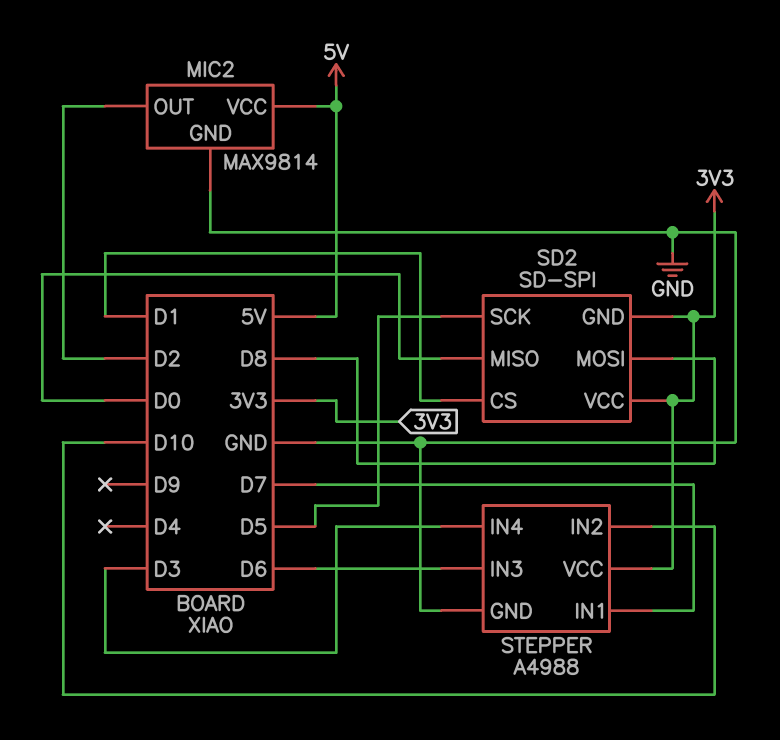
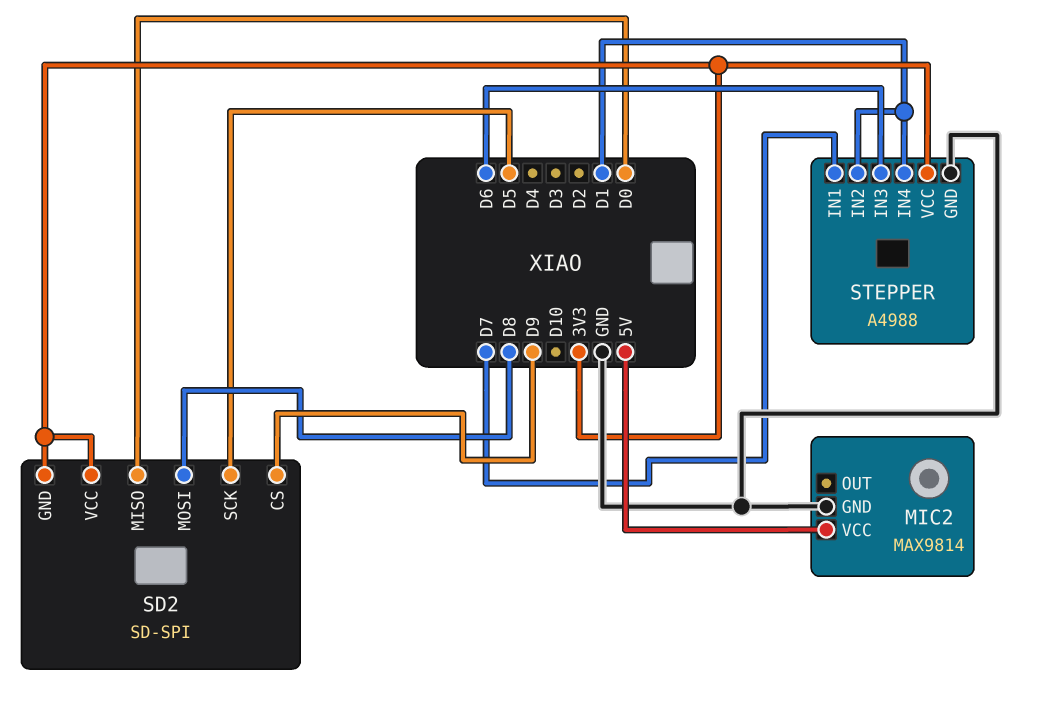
MIC2 pin OUT: D2 -> none
SD2 pin CS: D1 -> D9
STEPPER pin IN2: D10 -> D1
STEPPER pin IN4: D3 -> D1

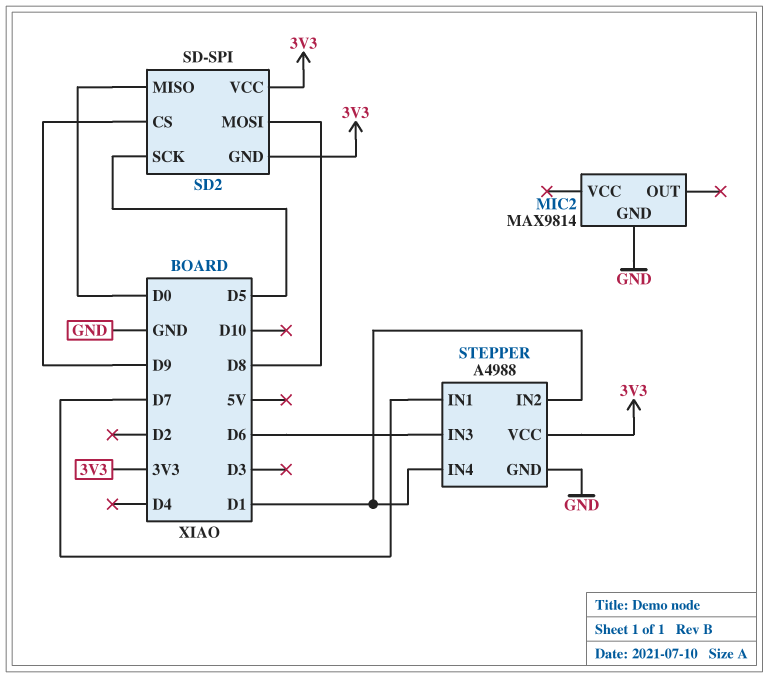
MIC2 pin VCC: 5V -> none

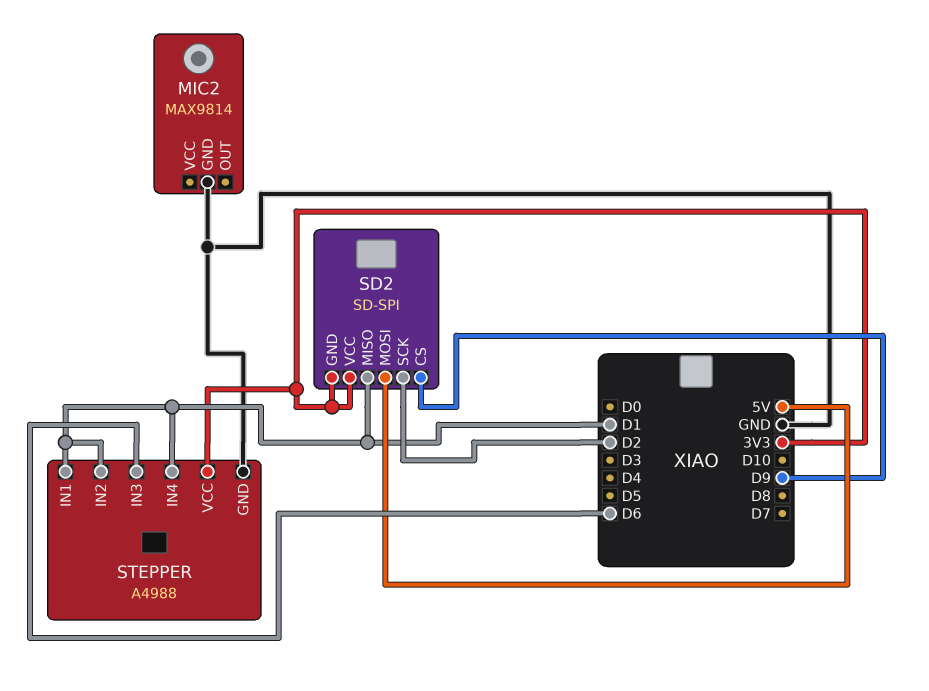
SD2 pin MISO: D0 -> D1
SD2 pin MOSI: D8 -> 5V
SD2 pin SCK: D5 -> D2
STEPPER pin IN1: D7 -> D1

